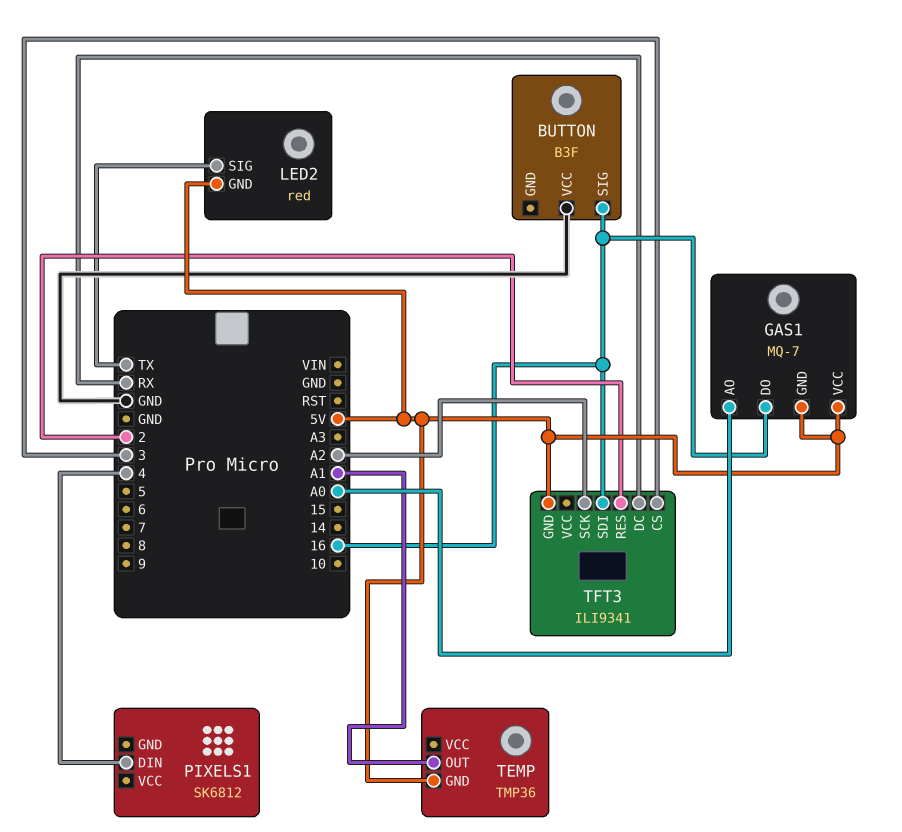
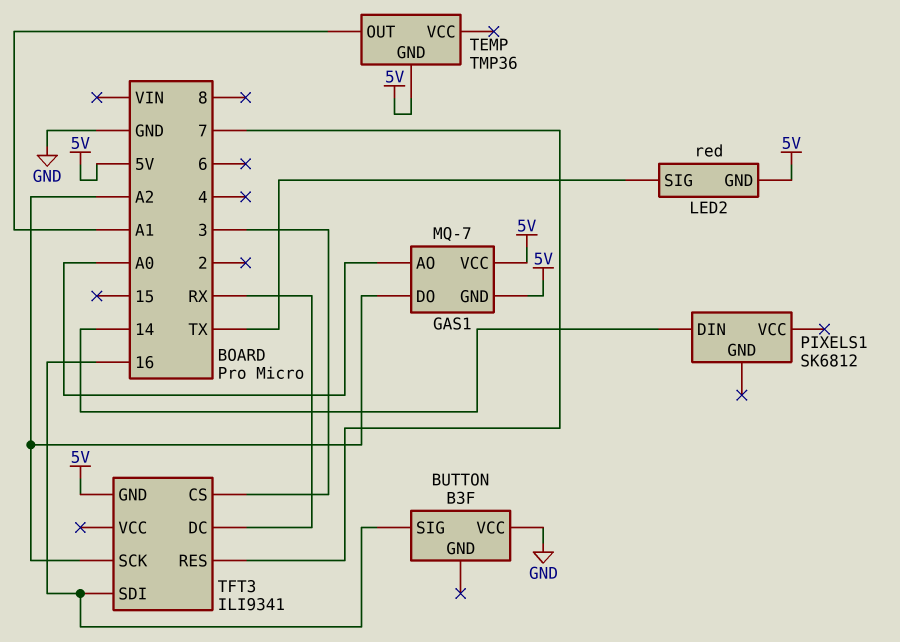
GAS1 pin DO: 16 -> A2
PIXELS1 pin DIN: 4 -> 14
TFT3 pin RES: 2 -> 7

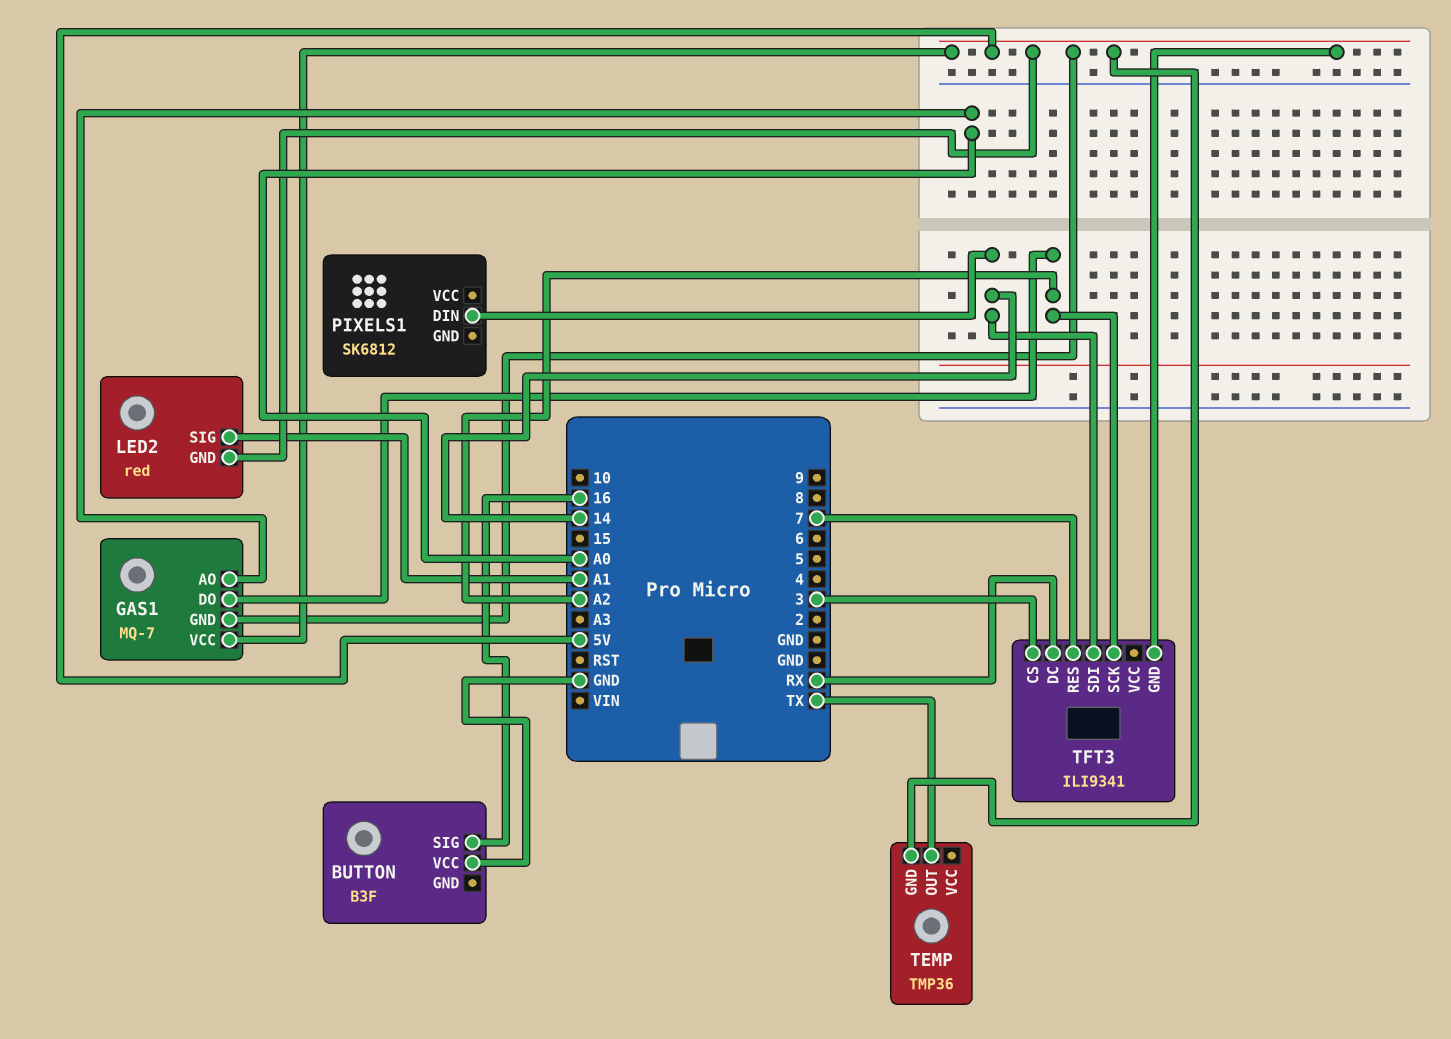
LED2 pin SIG: TX -> A1
TEMP pin OUT: A1 -> TX
TFT3 pin SDI: 16 -> 14

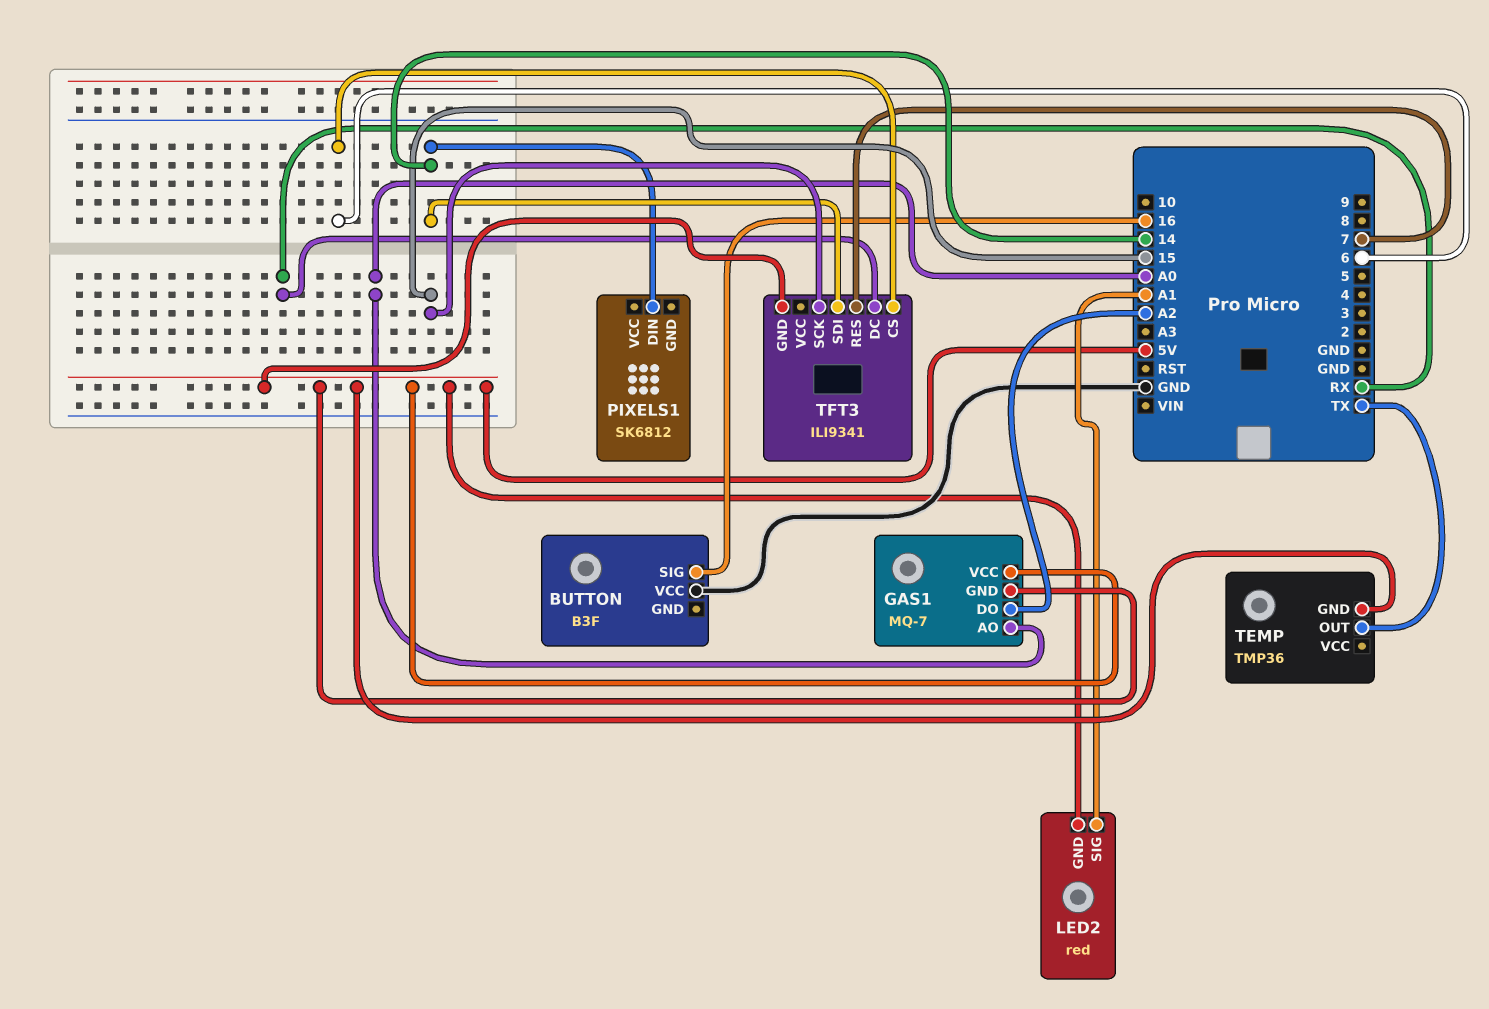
TFT3 pin CS: 3 -> 6
TFT3 pin SCK: A2 -> 15

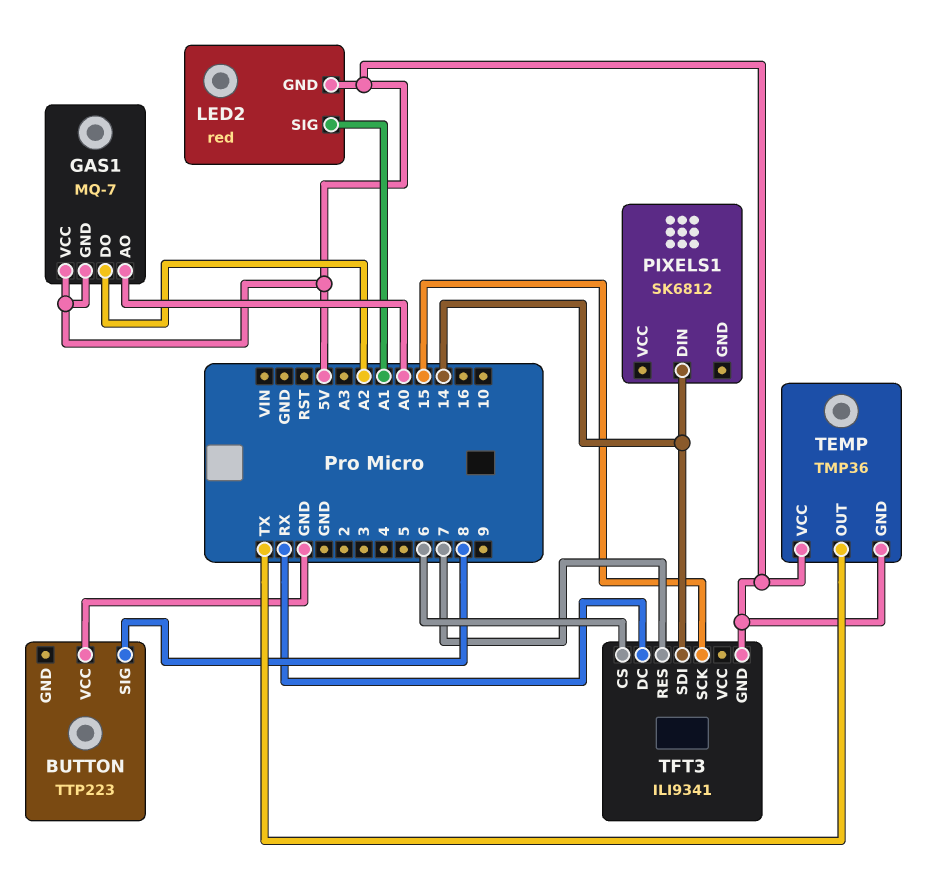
BUTTON: B3F -> TTP223
BUTTON pin SIG: 16 -> 8
TEMP pin VCC: none -> 5V

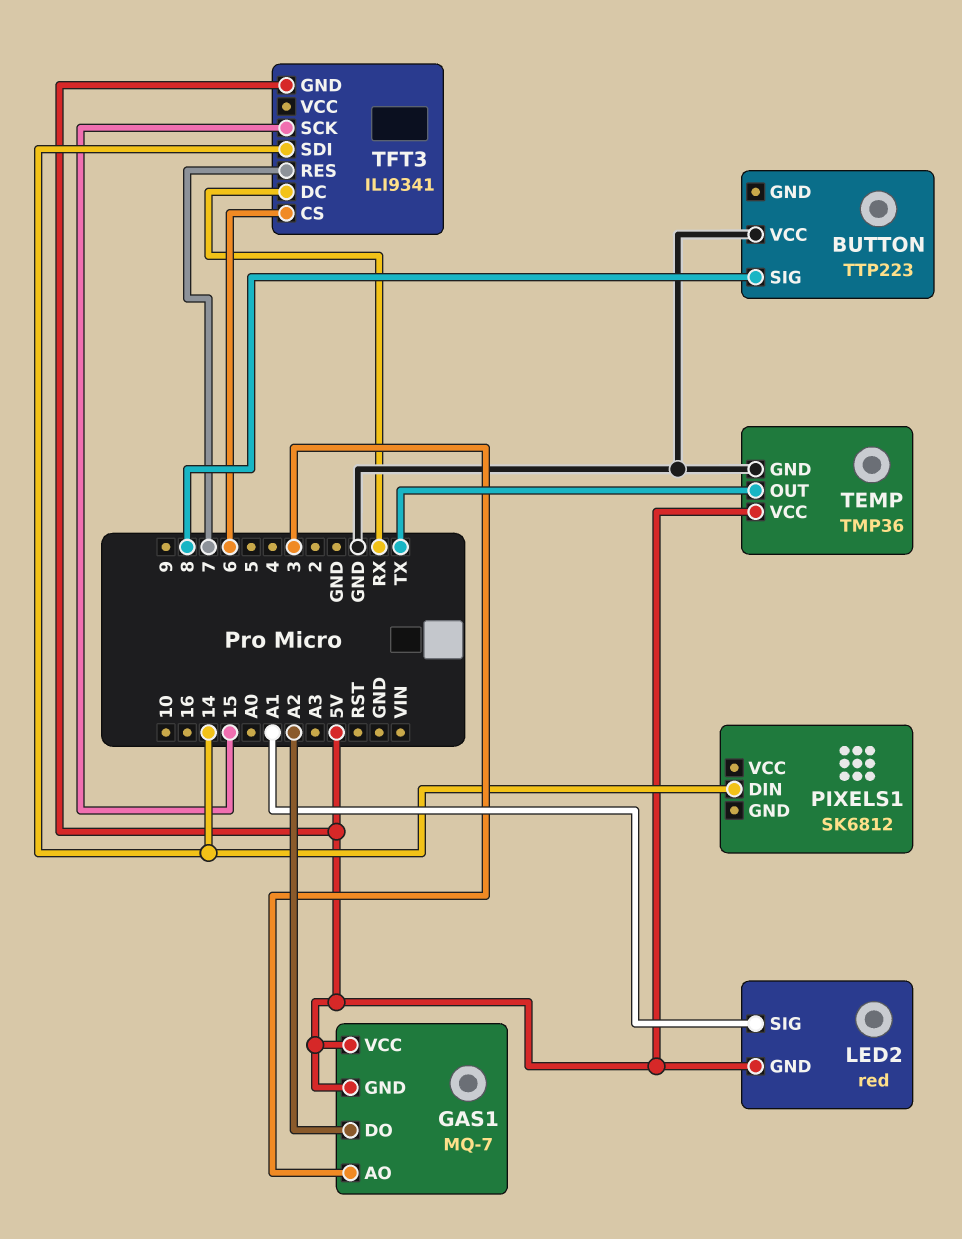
GAS1 pin AO: A0 -> 3
TEMP pin GND: 5V -> GND

